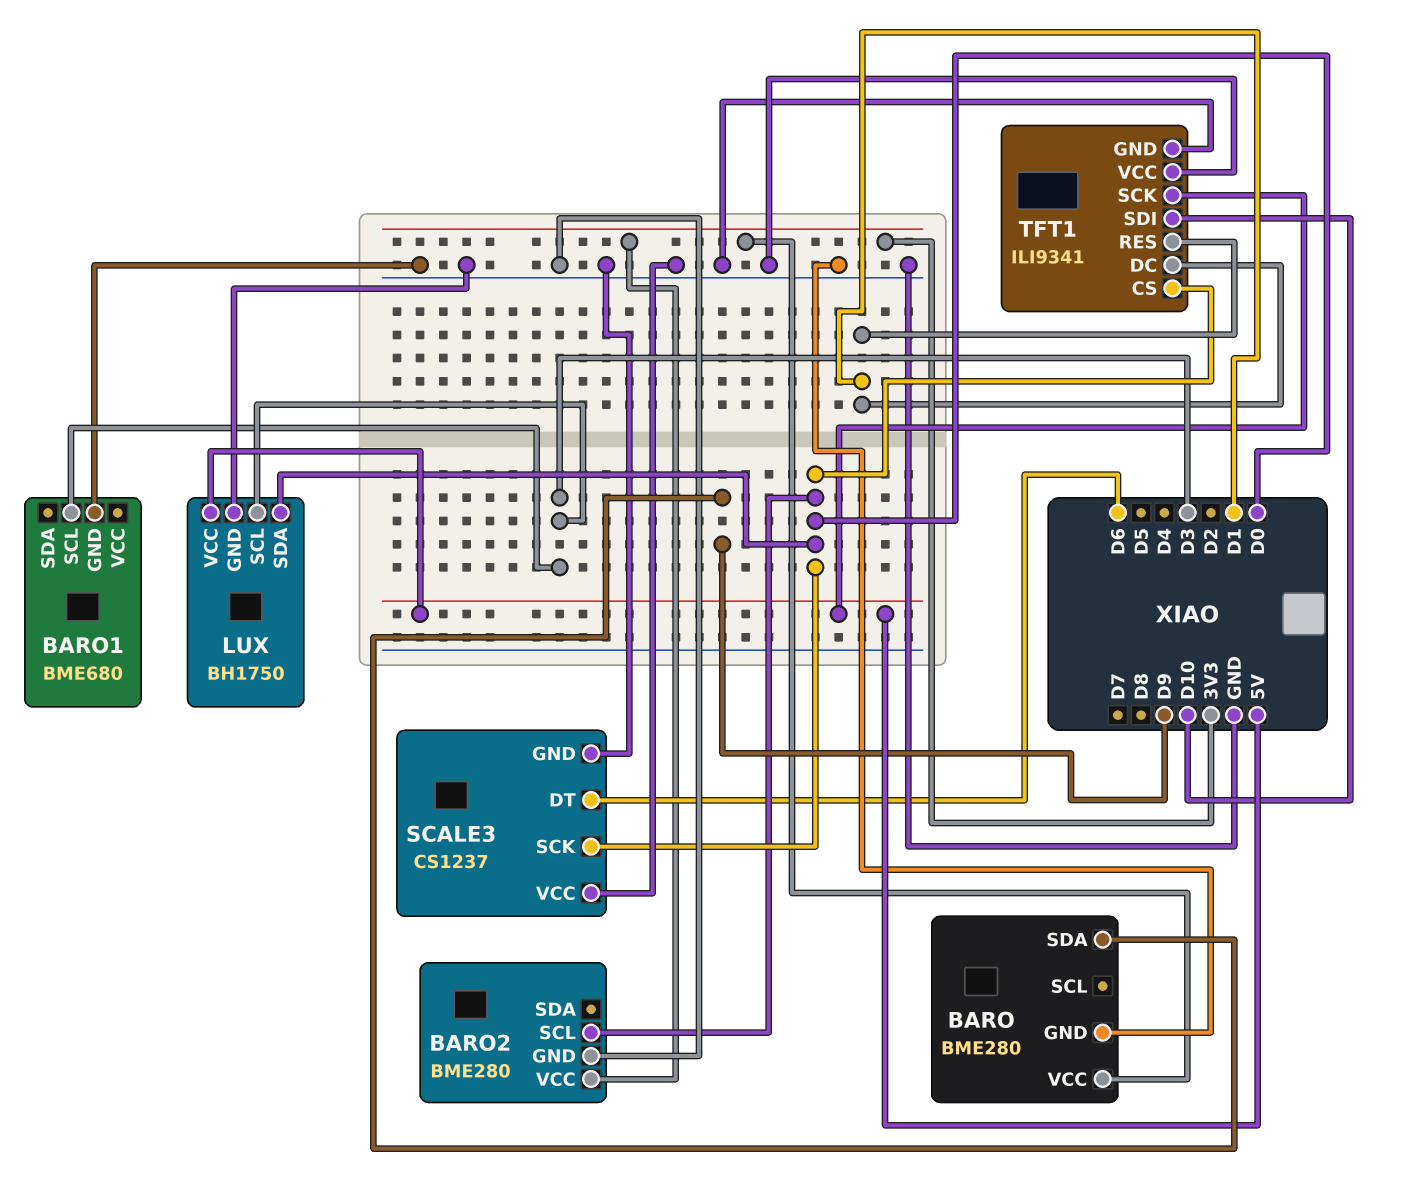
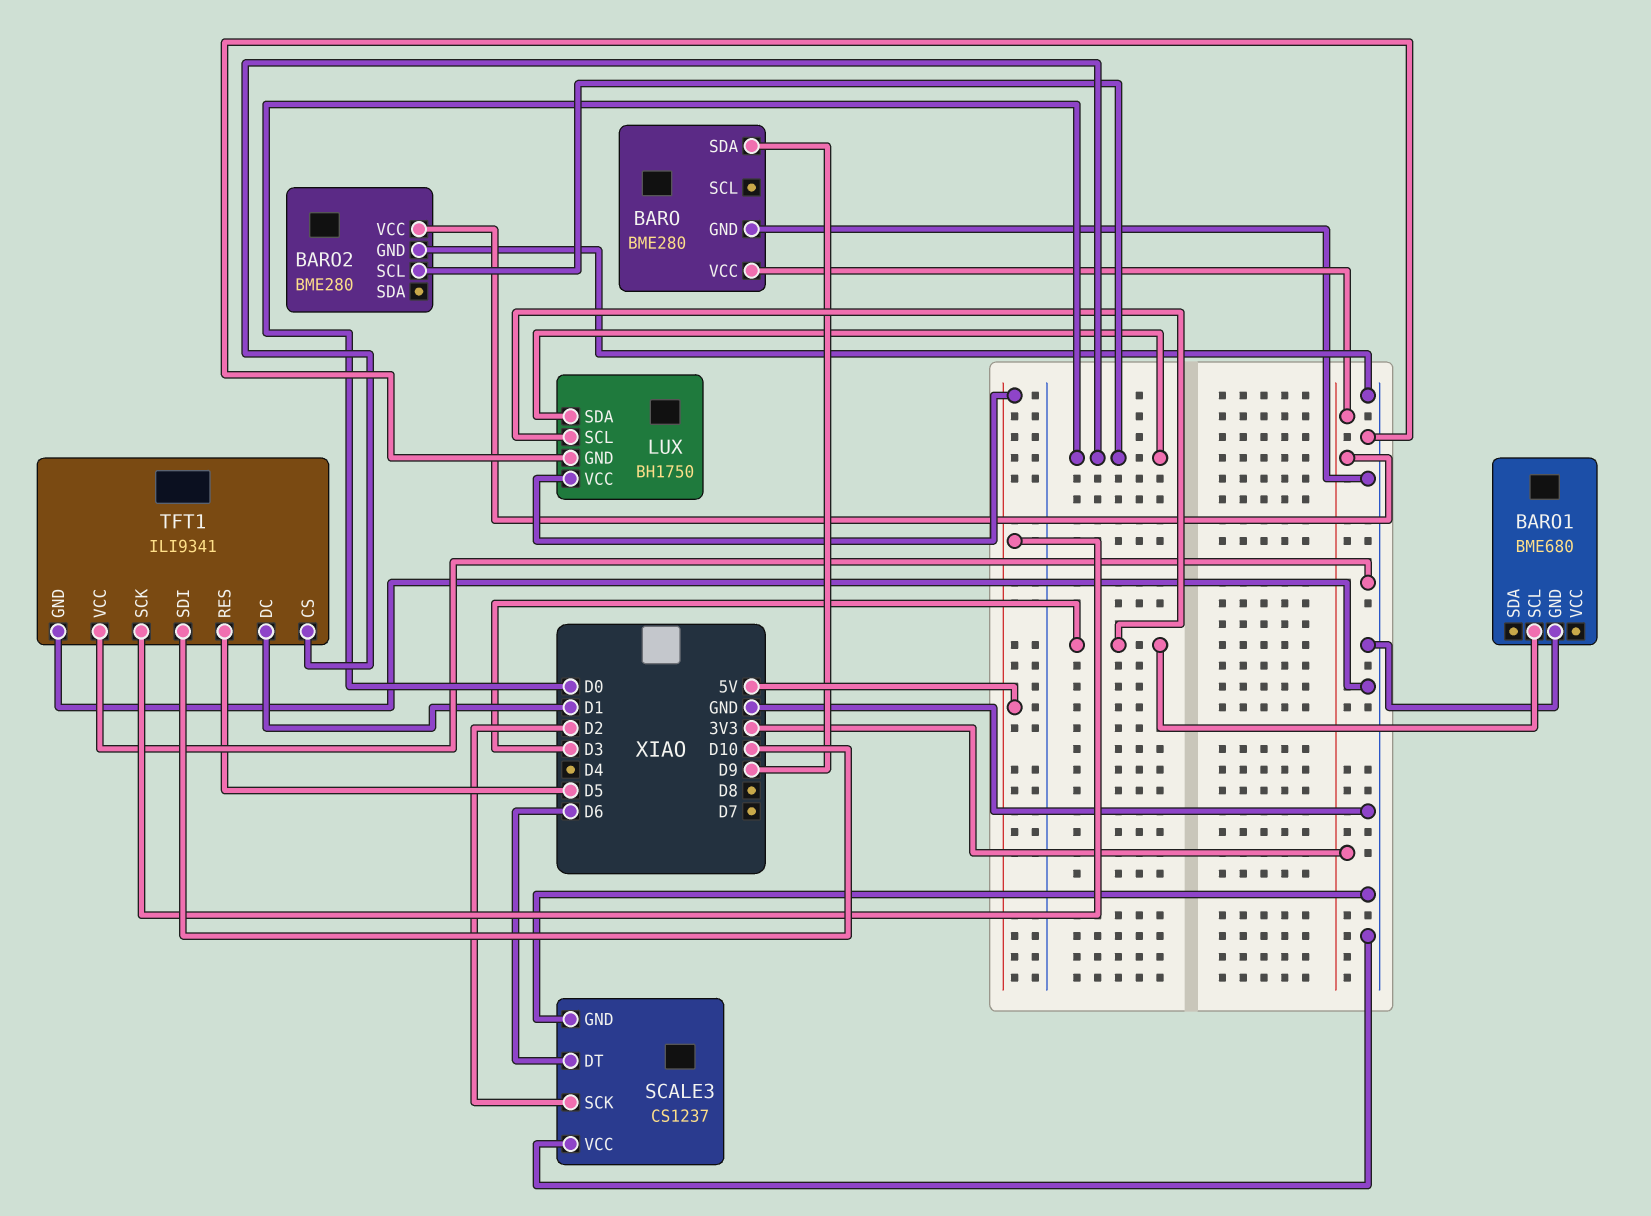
SCALE3 pin SCK: D0 -> D2
TFT1 pin RES: D1 -> D5

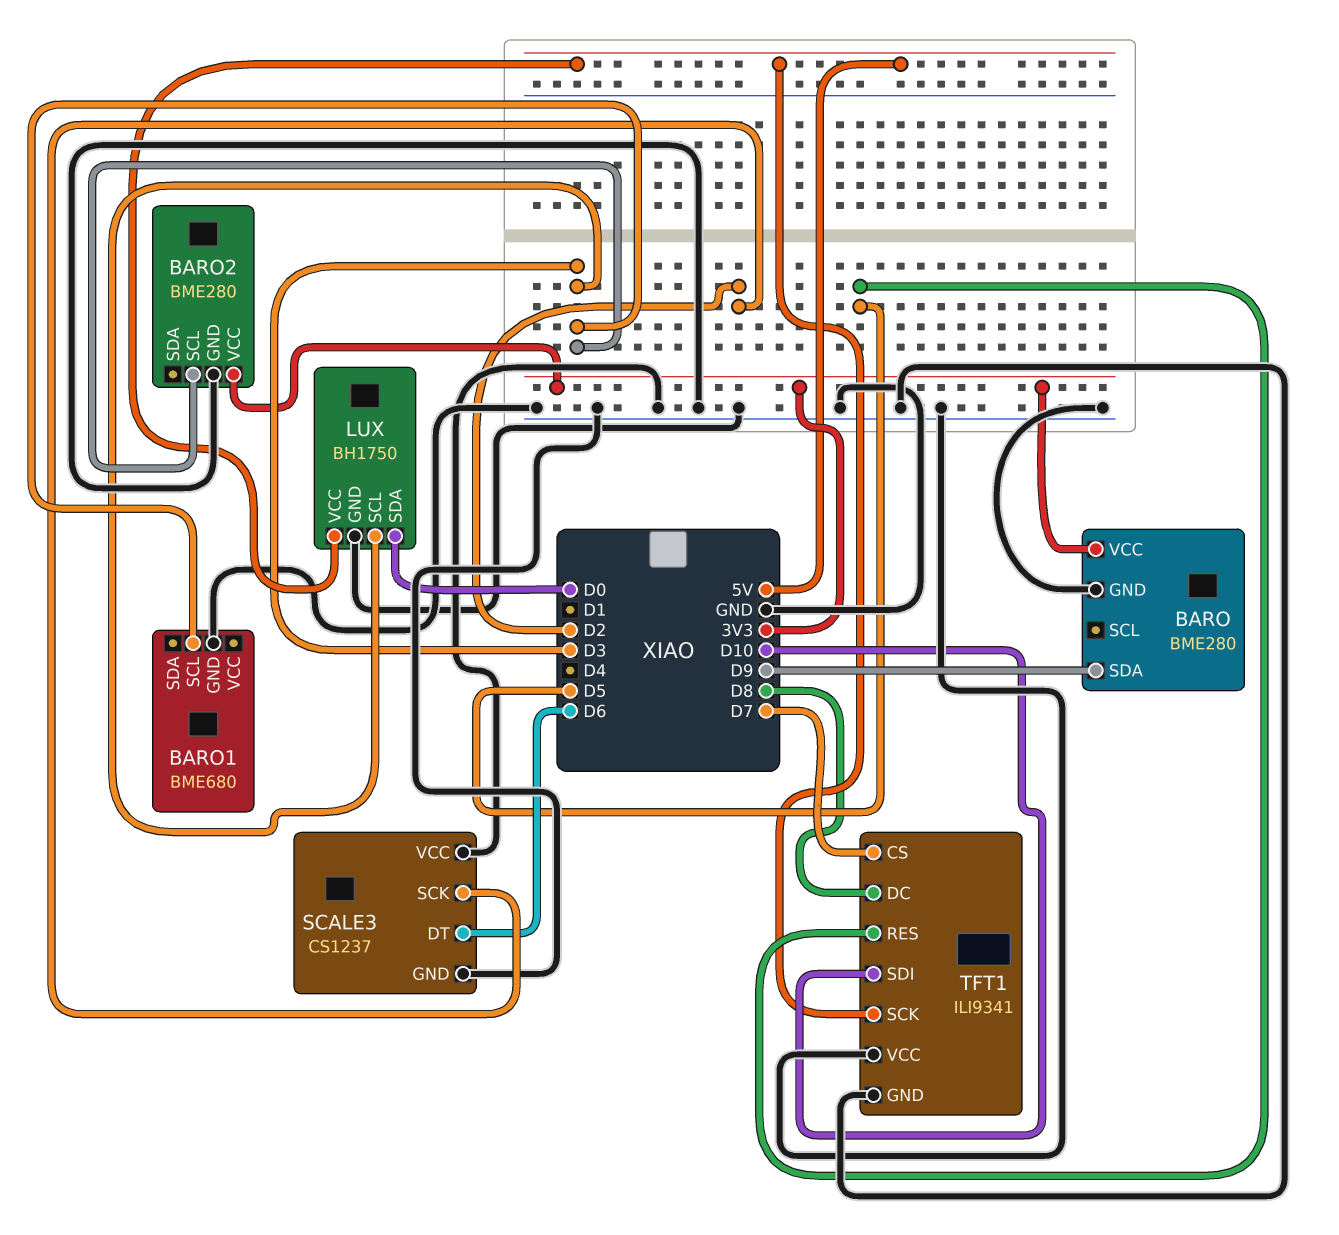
BARO2 pin SCL: D0 -> D3
TFT1 pin CS: D0 -> D7
TFT1 pin DC: D1 -> D8

